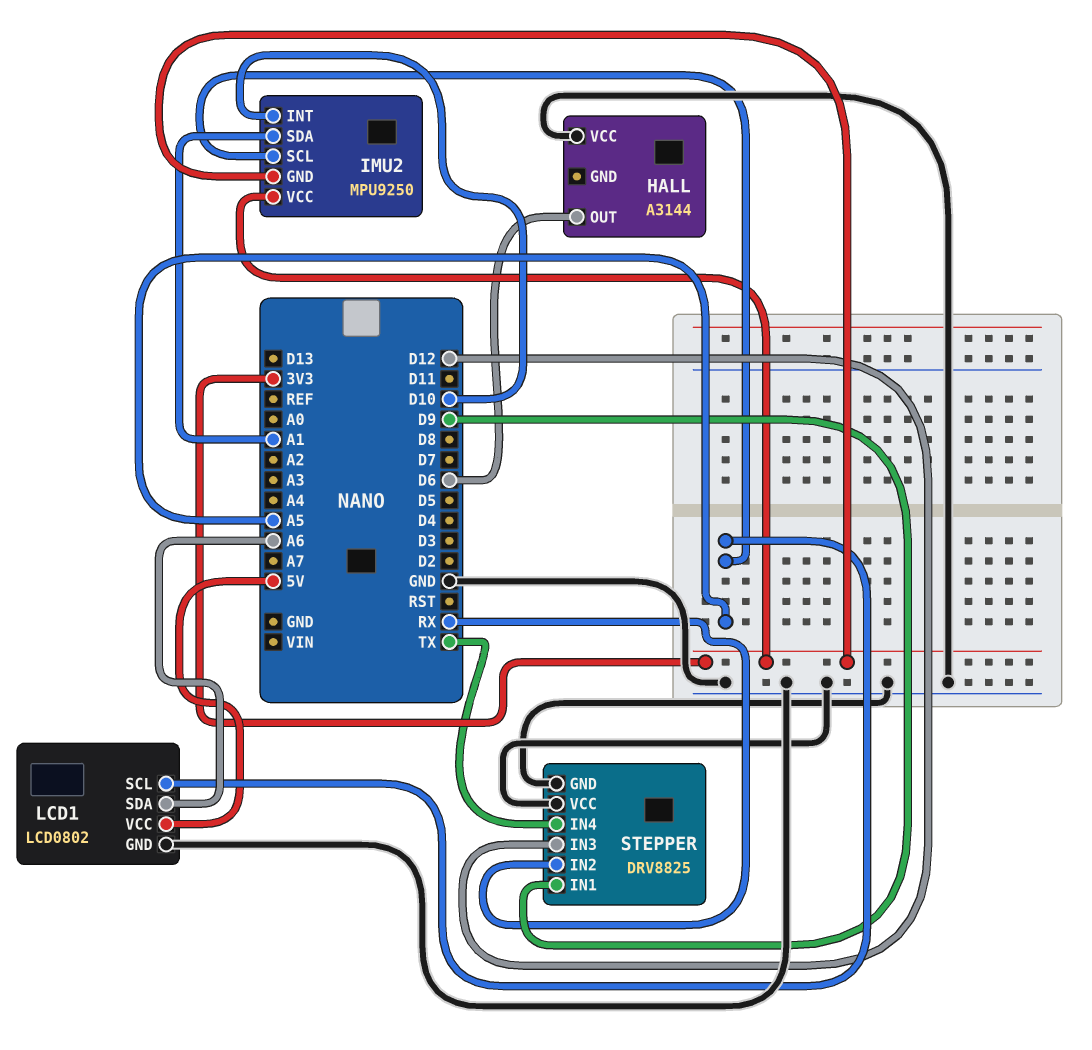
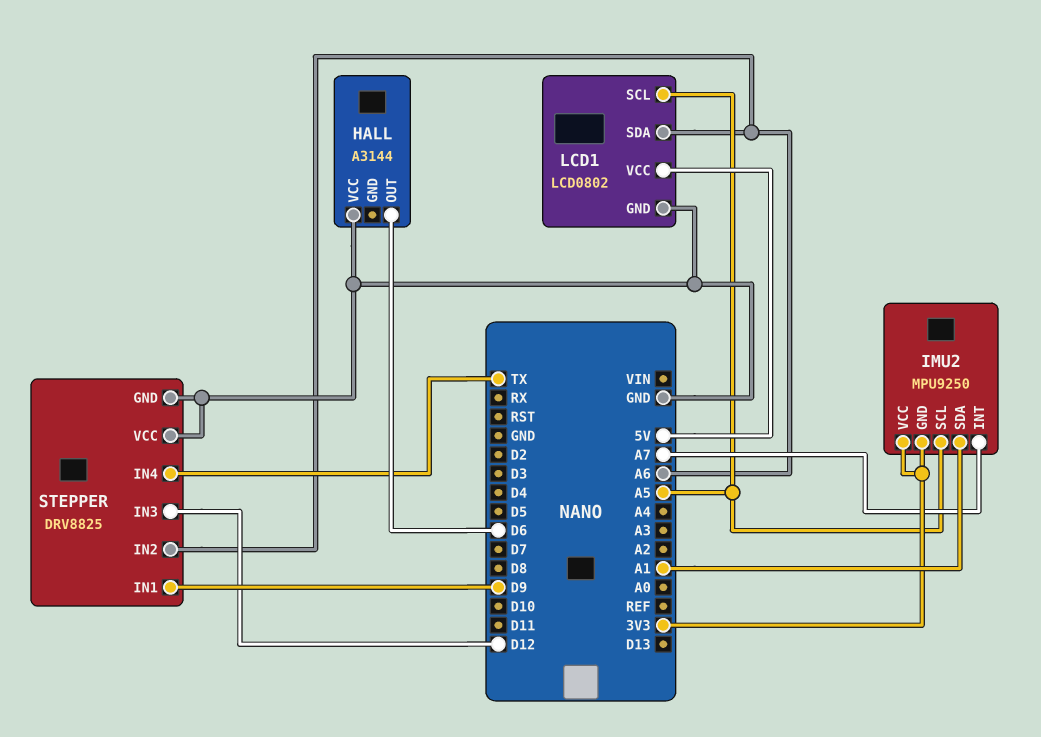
IMU2 pin INT: D10 -> A7
STEPPER pin IN2: RX -> A6

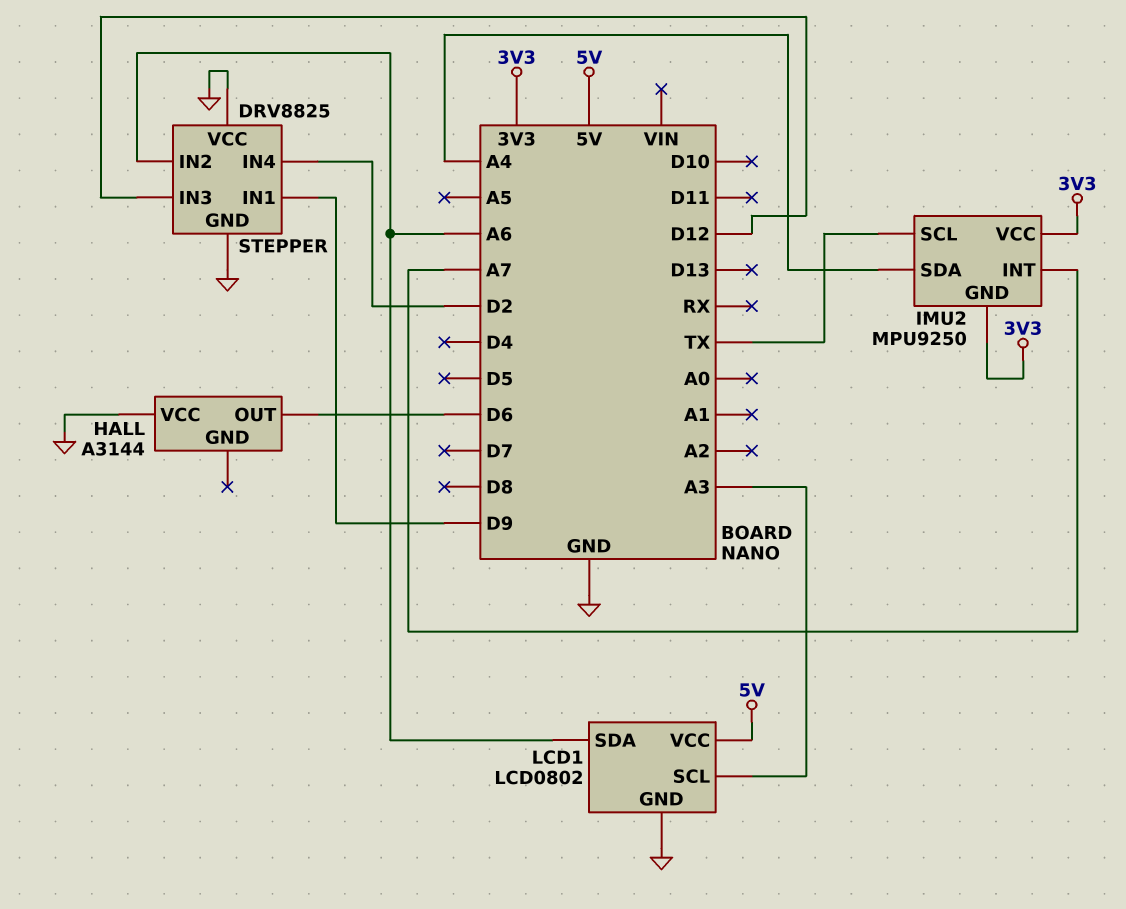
IMU2 pin SCL: A5 -> TX
IMU2 pin SDA: A1 -> A4
LCD1 pin SCL: A5 -> A3
STEPPER pin IN4: TX -> D2

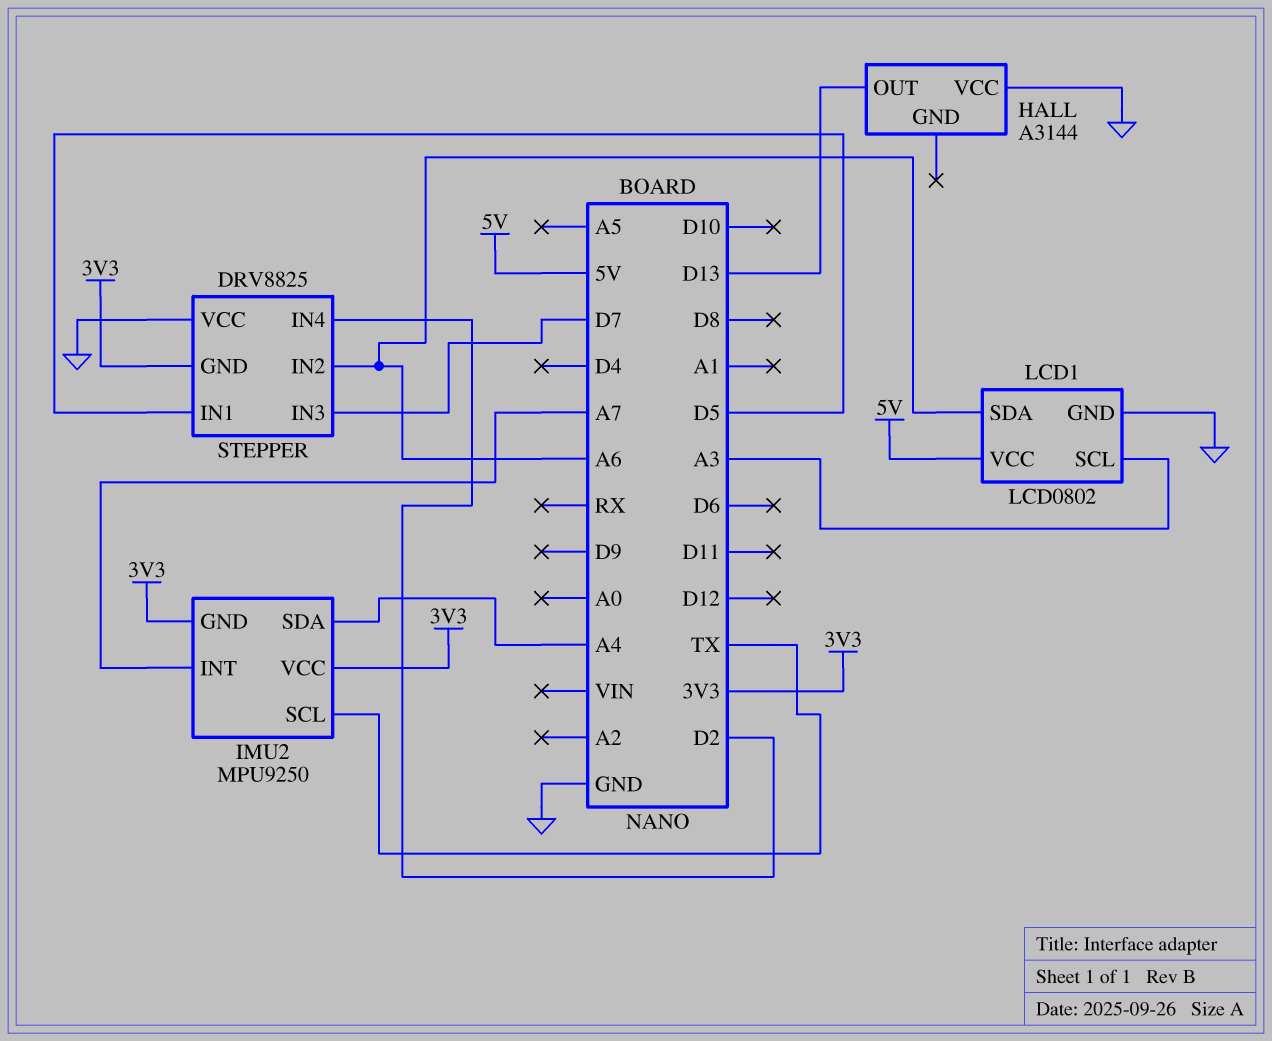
HALL pin OUT: D6 -> D13
STEPPER pin GND: GND -> 3V3
STEPPER pin IN1: D9 -> D5
STEPPER pin IN3: D12 -> D7

